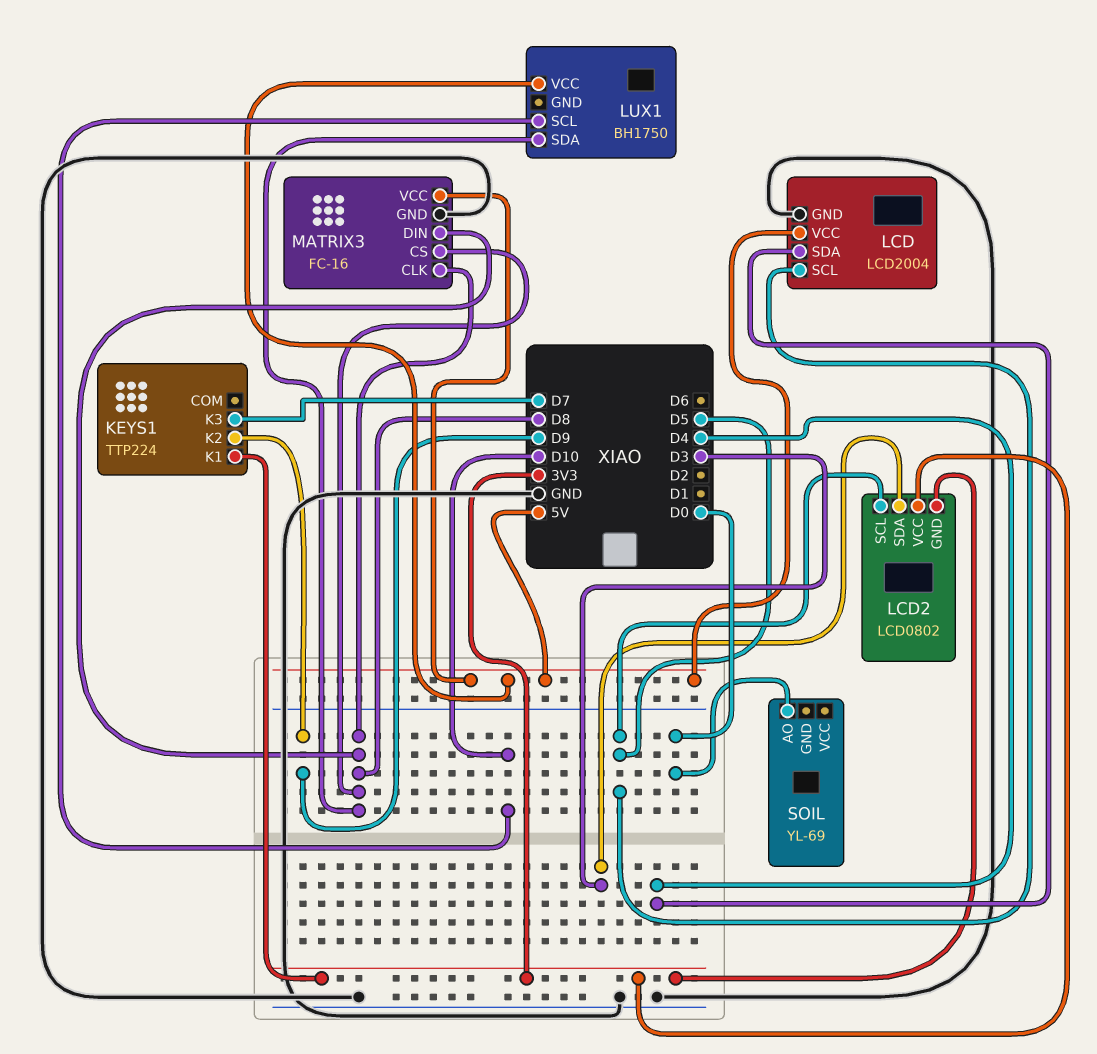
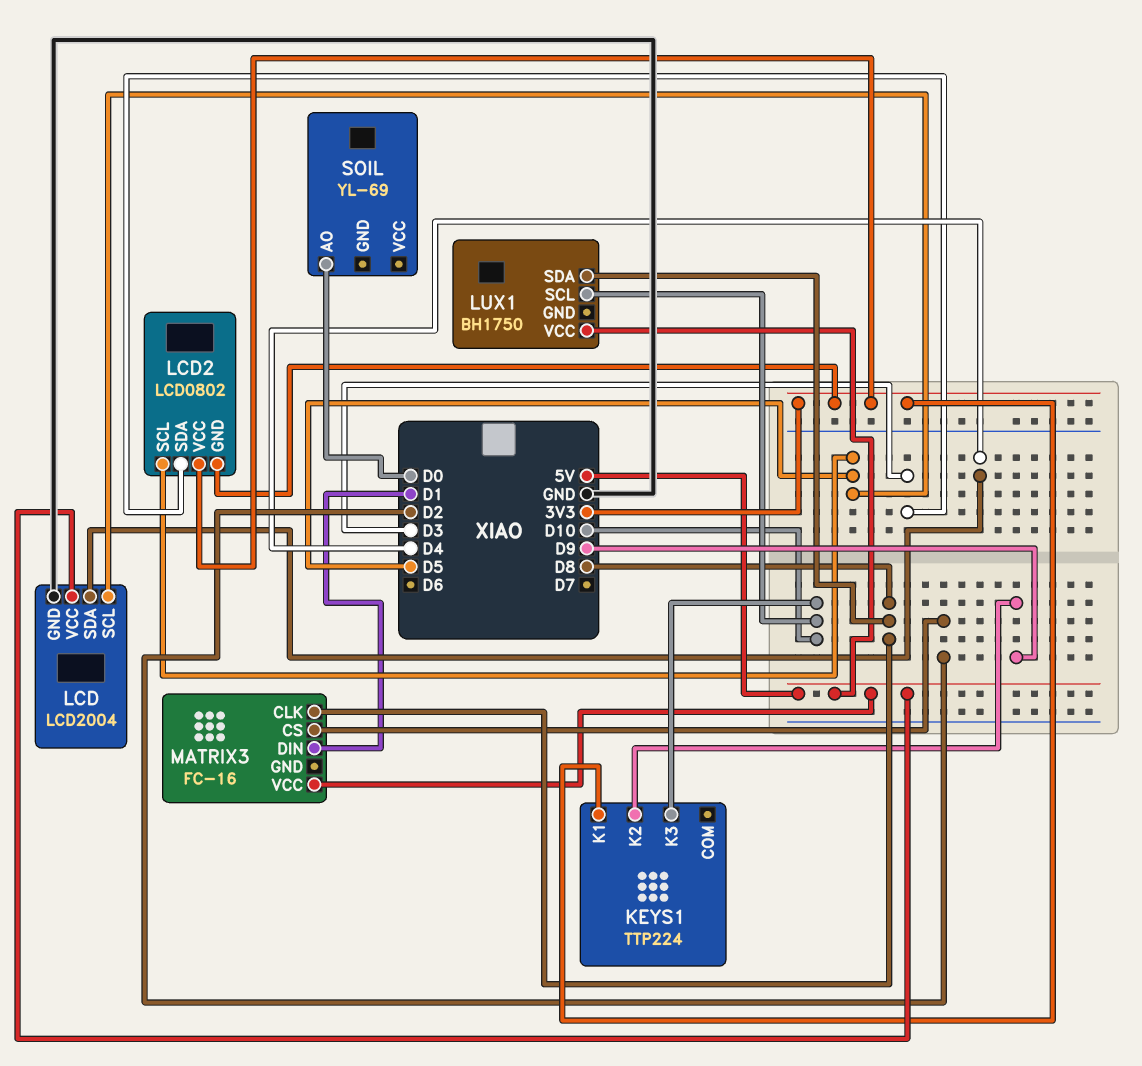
KEYS1 pin K3: D7 -> D10
MATRIX3 pin CS: D8 -> D2
MATRIX3 pin DIN: D8 -> D1
MATRIX3 pin GND: GND -> none

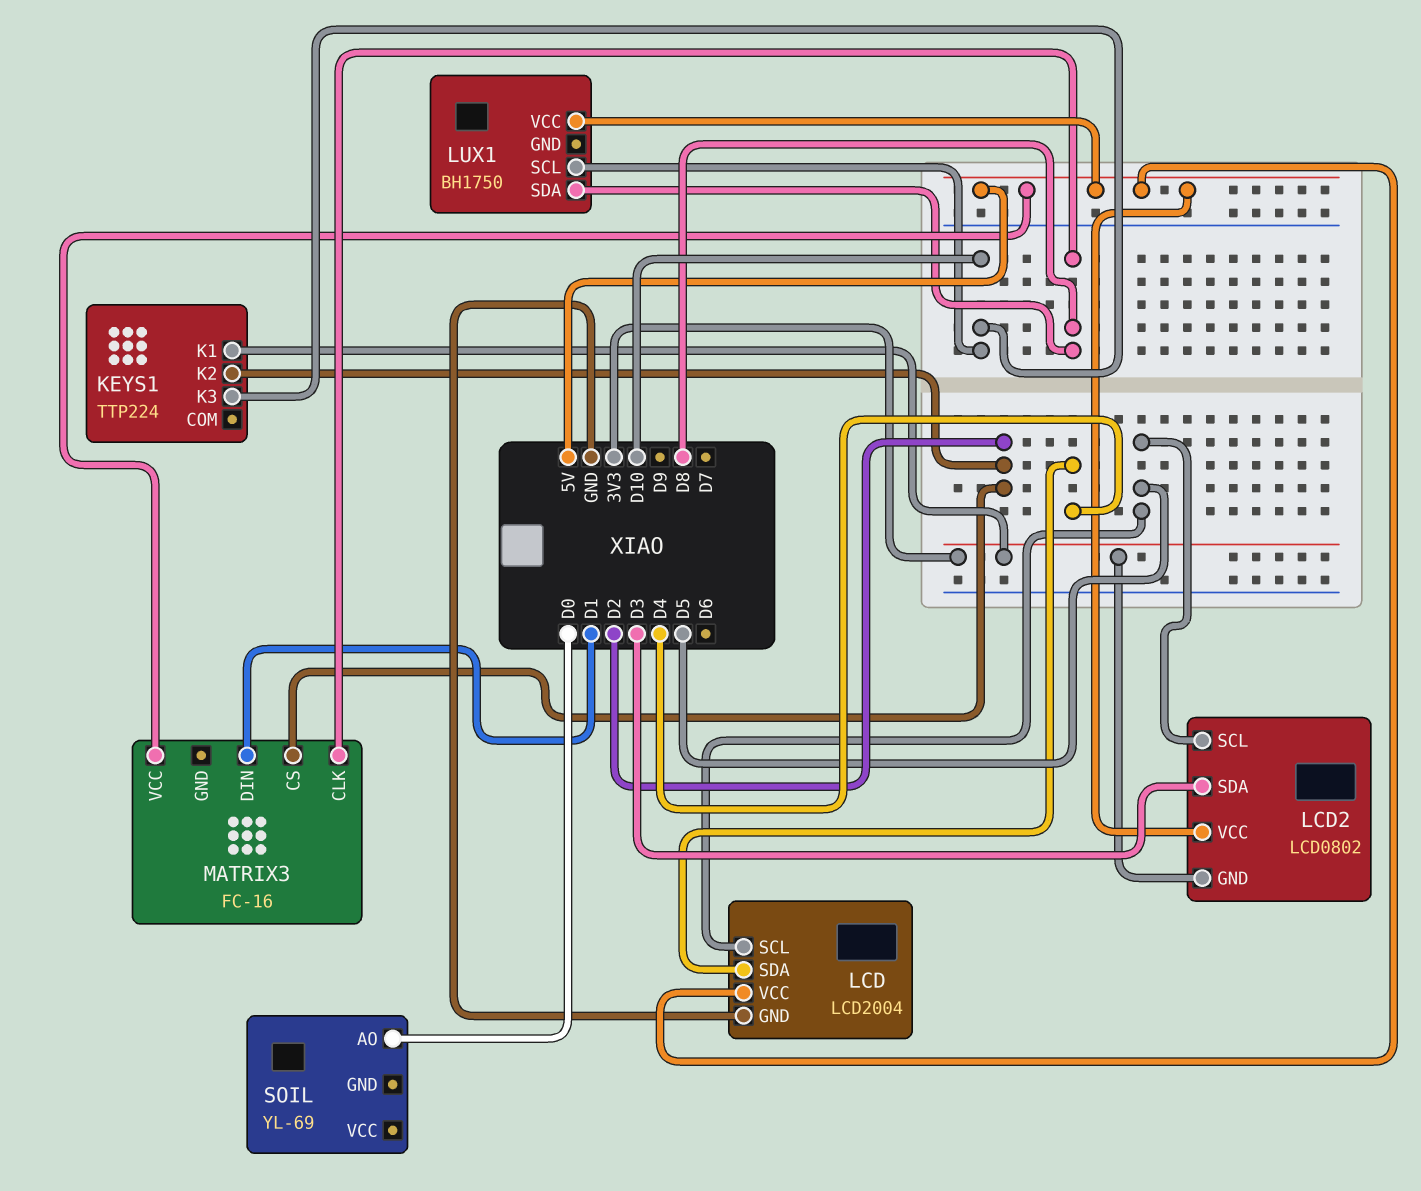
KEYS1 pin K2: D9 -> D2
LCD2 pin VCC: 3V3 -> 5V

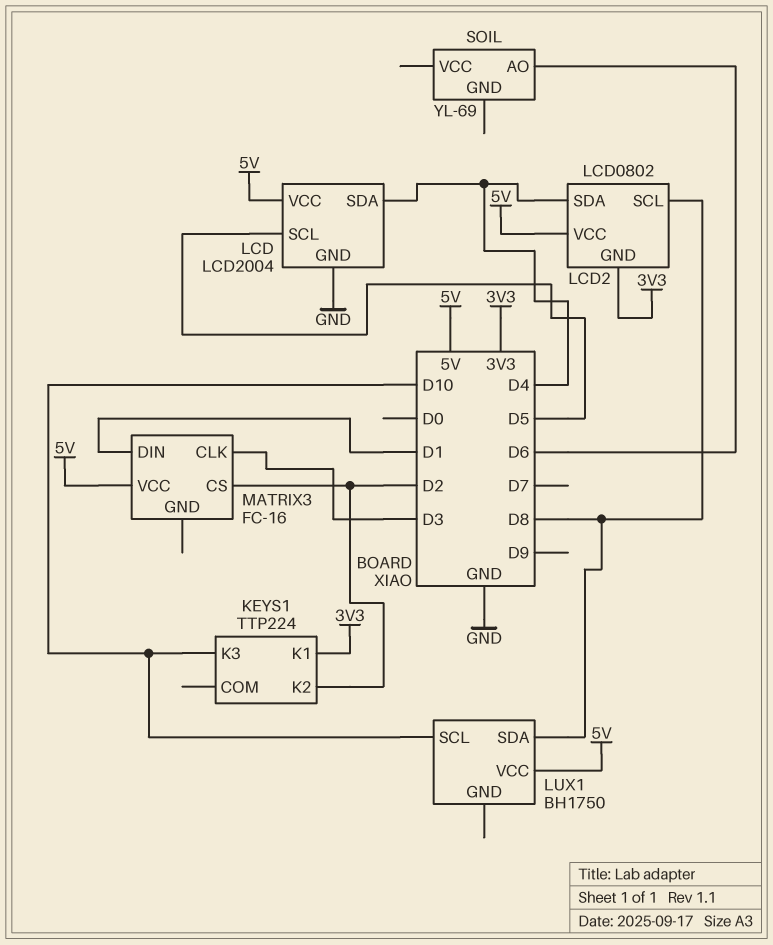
LCD2 pin SCL: D5 -> D8
LCD2 pin SDA: D3 -> D4
MATRIX3 pin CLK: D8 -> D3
SOIL pin AO: D0 -> D6

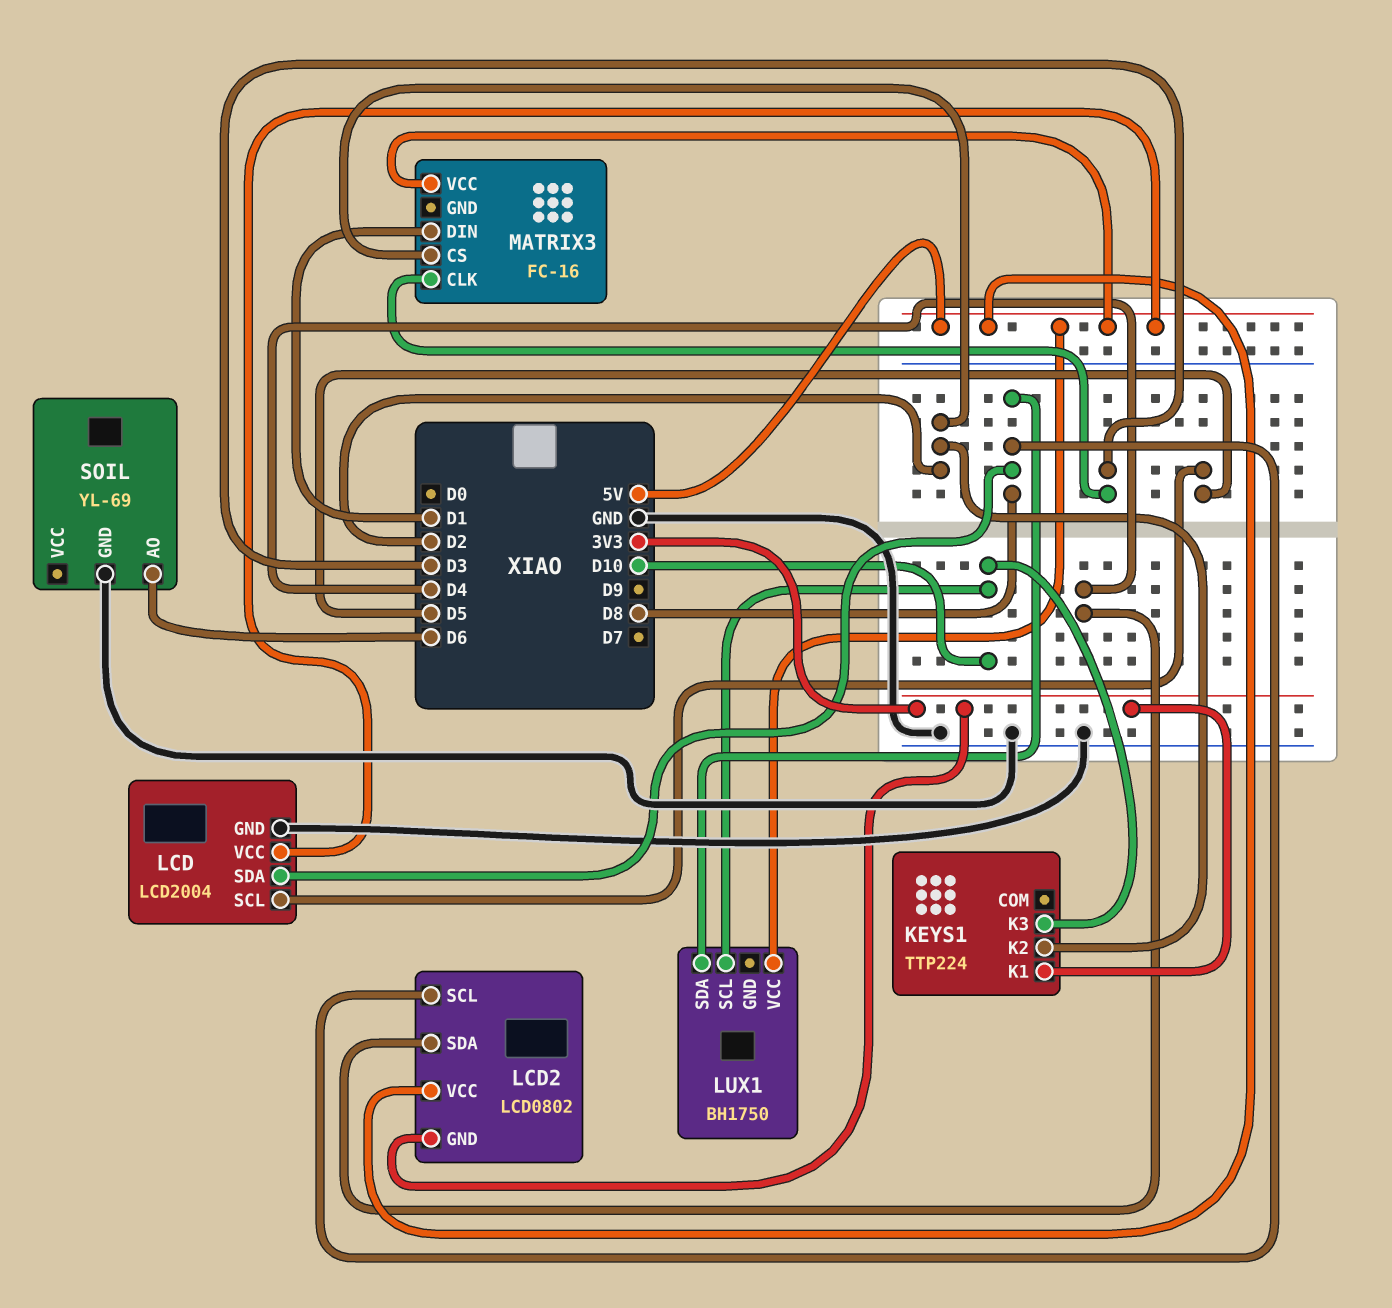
LCD pin SDA: D4 -> D8
SOIL pin GND: none -> GND

